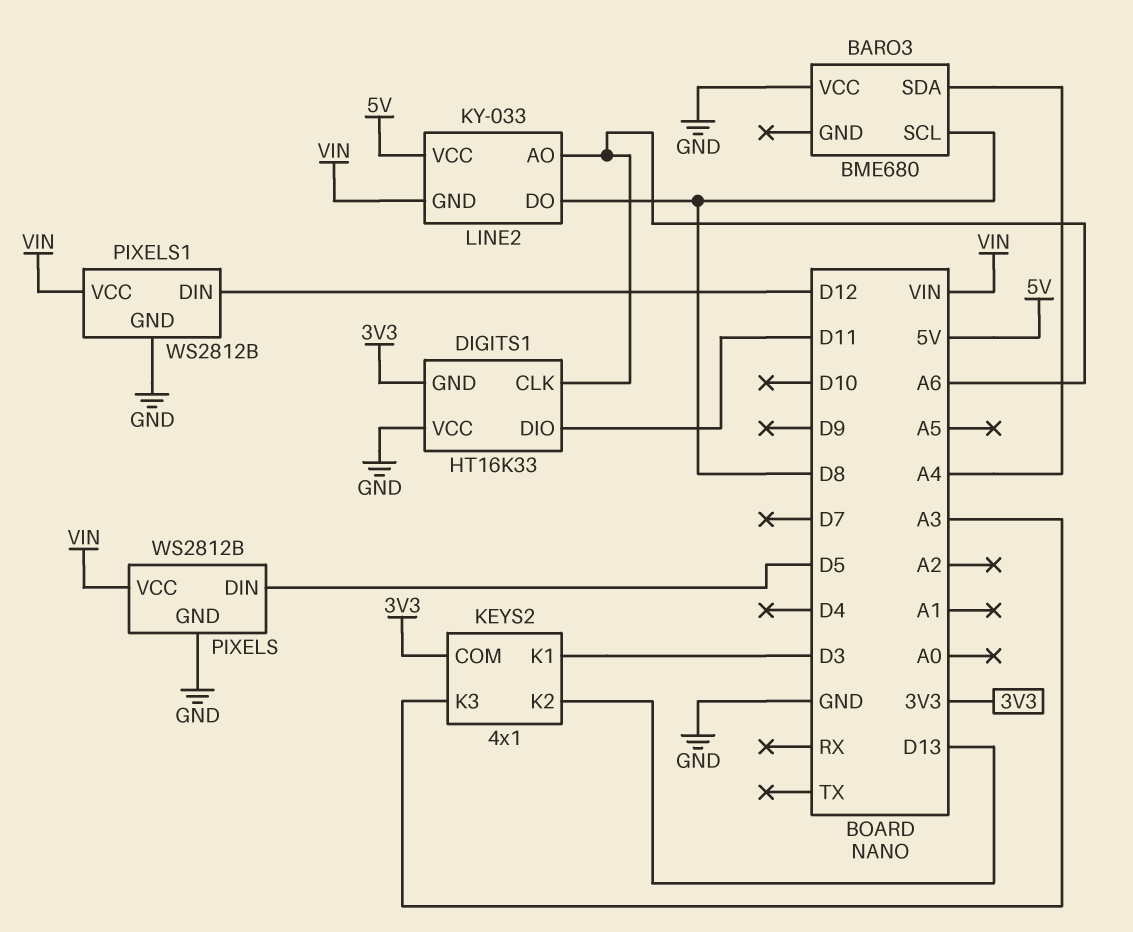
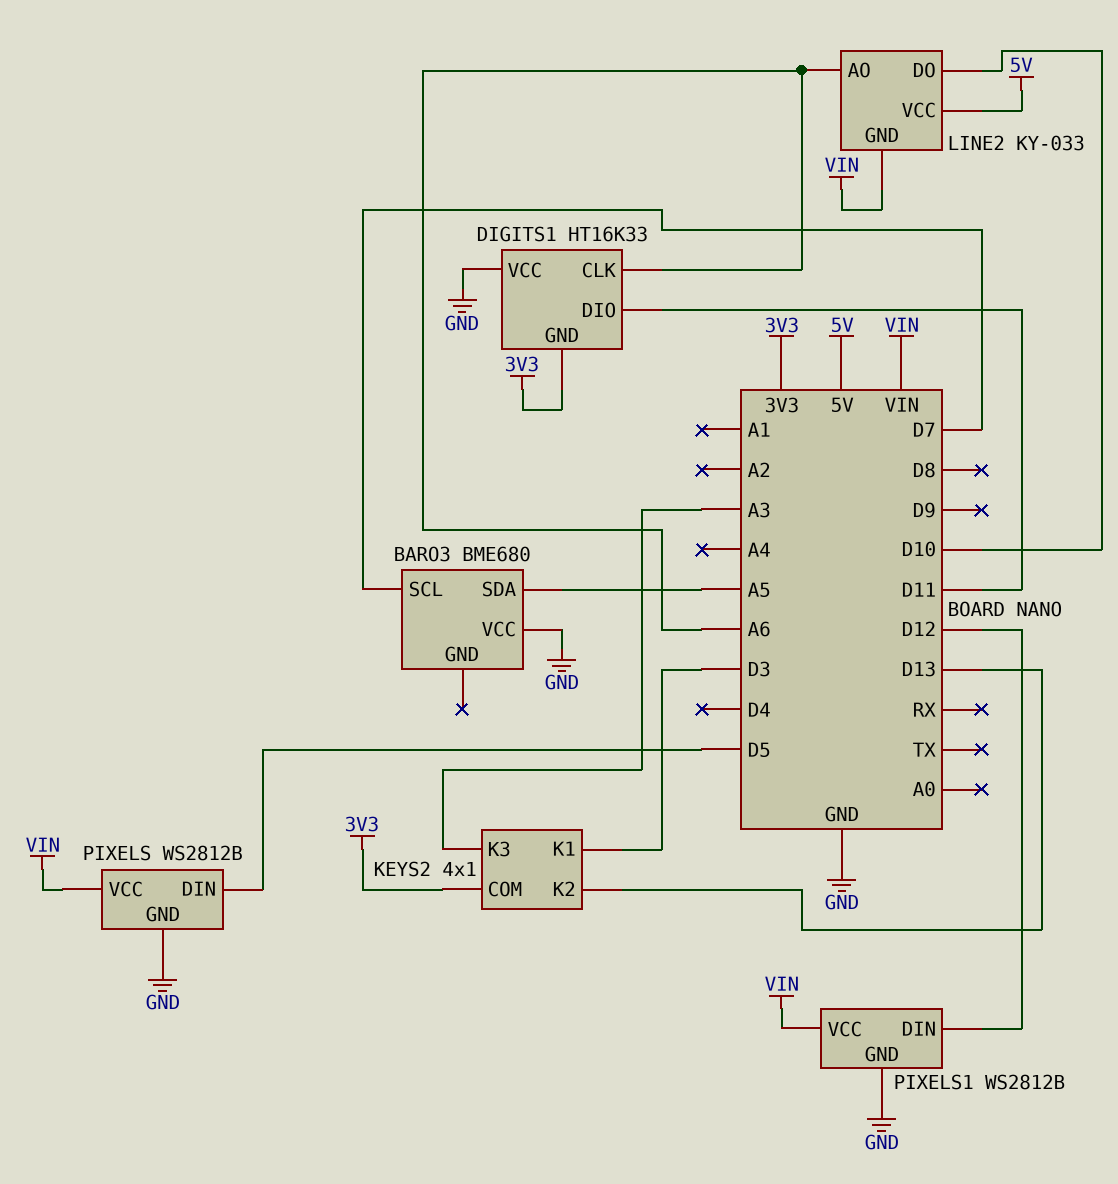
BARO3 pin SCL: D8 -> D7
BARO3 pin SDA: A4 -> A5
LINE2 pin DO: D8 -> D10

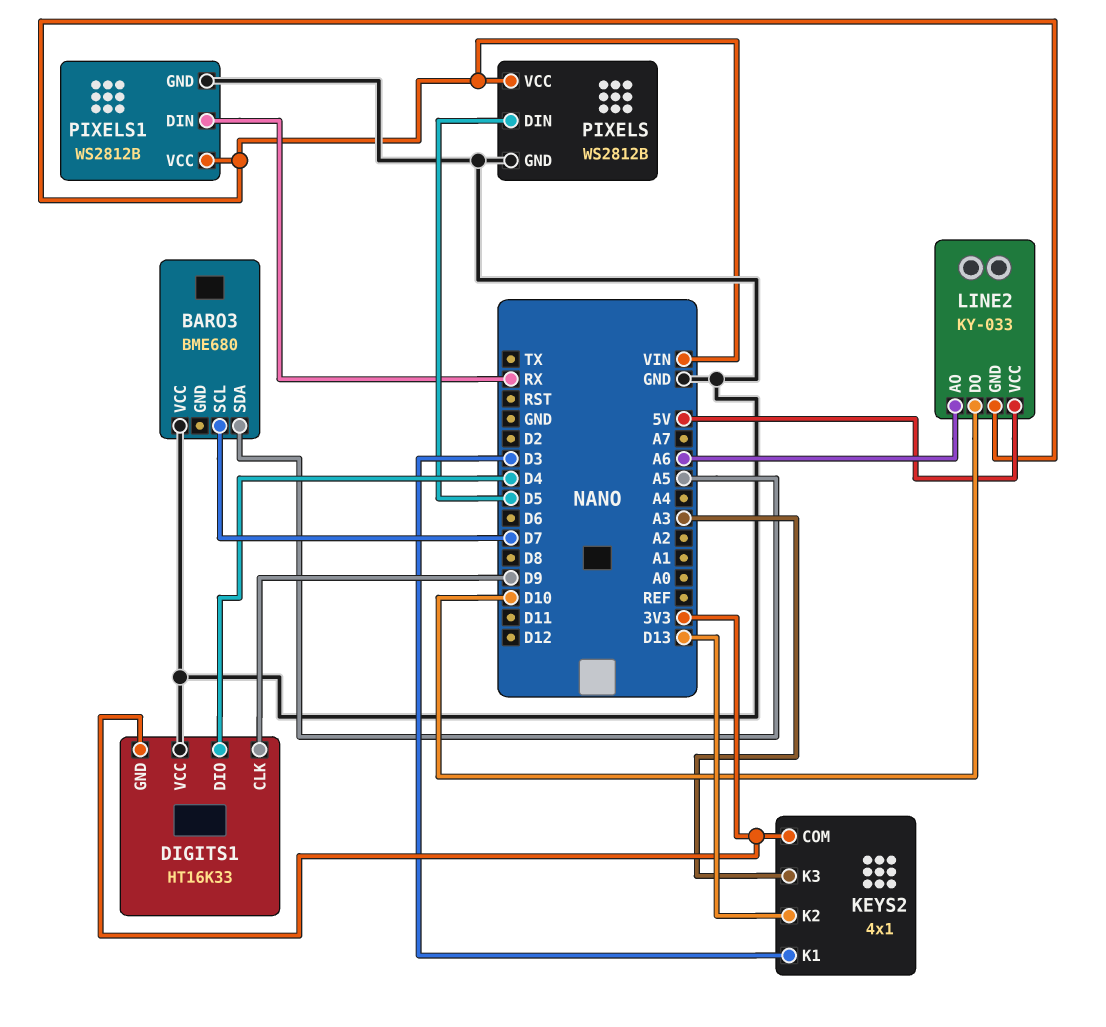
DIGITS1 pin CLK: A6 -> D9
DIGITS1 pin DIO: D11 -> D4
PIXELS1 pin DIN: D12 -> RX

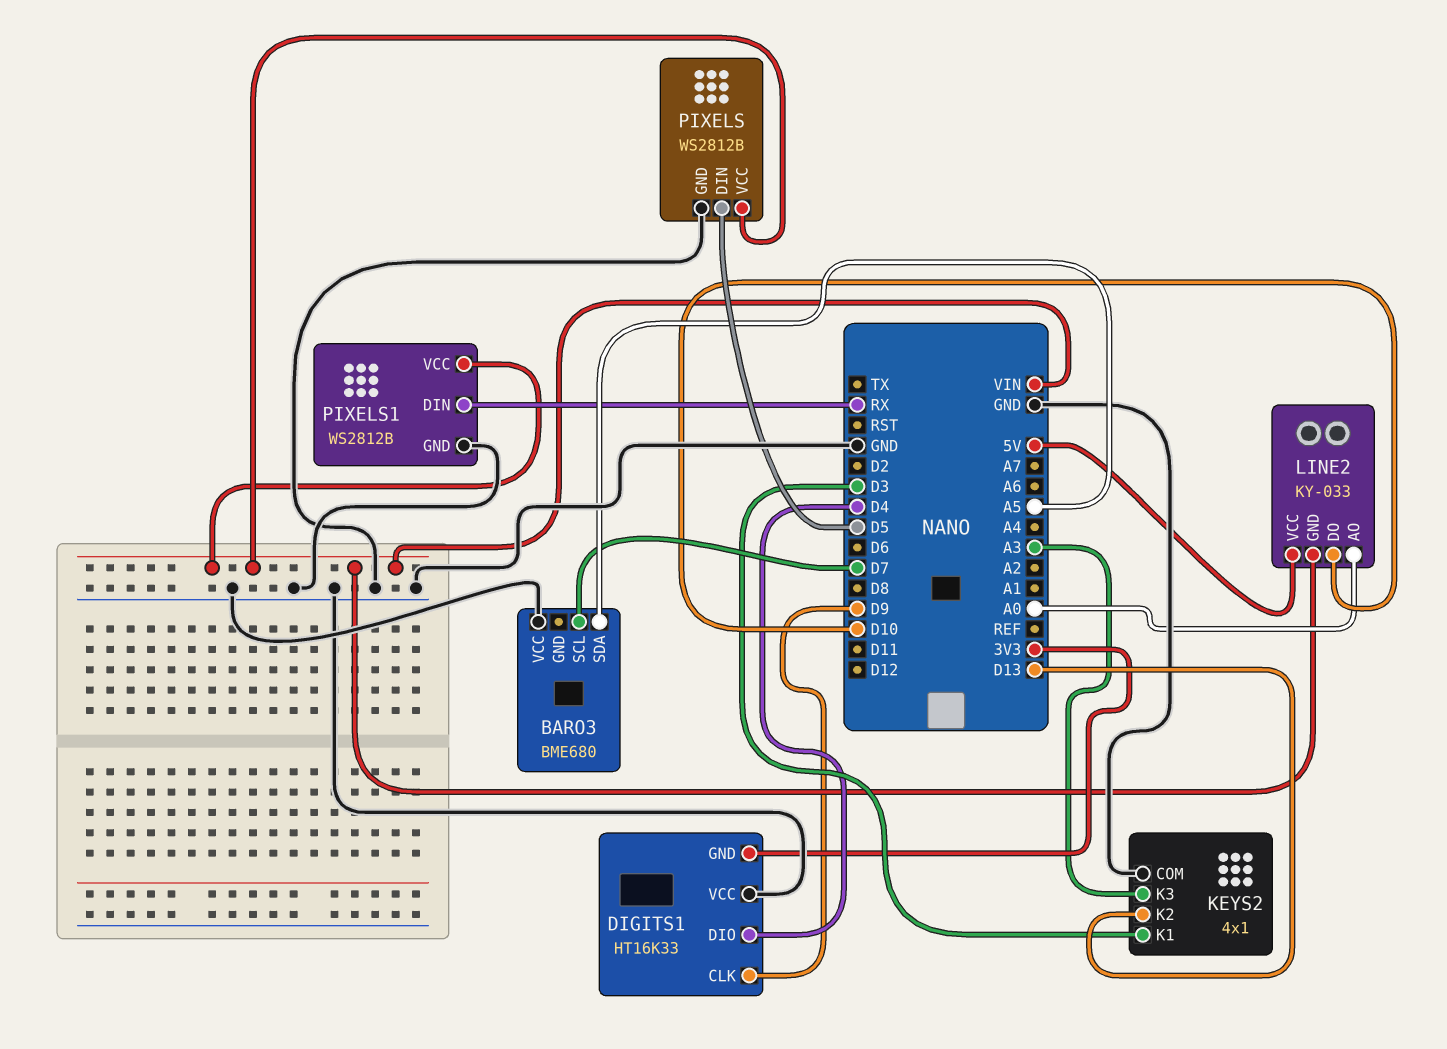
KEYS2 pin COM: 3V3 -> GND
LINE2 pin AO: A6 -> A0

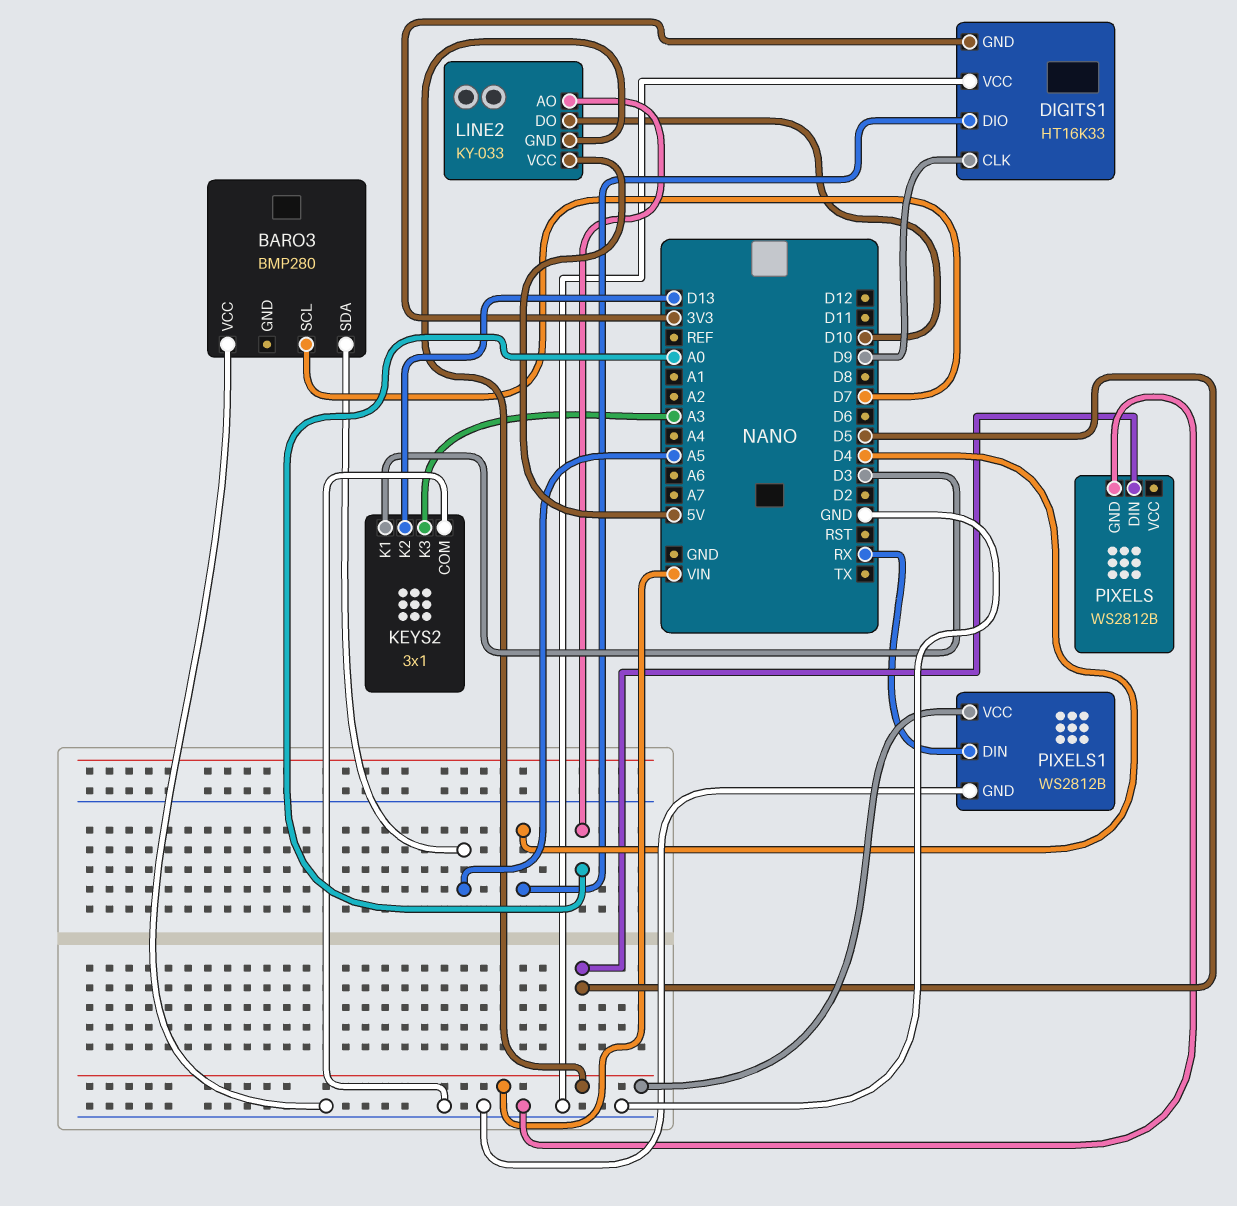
BARO3: BME680 -> BMP280
KEYS2: 4x1 -> 3x1
PIXELS pin VCC: VIN -> none

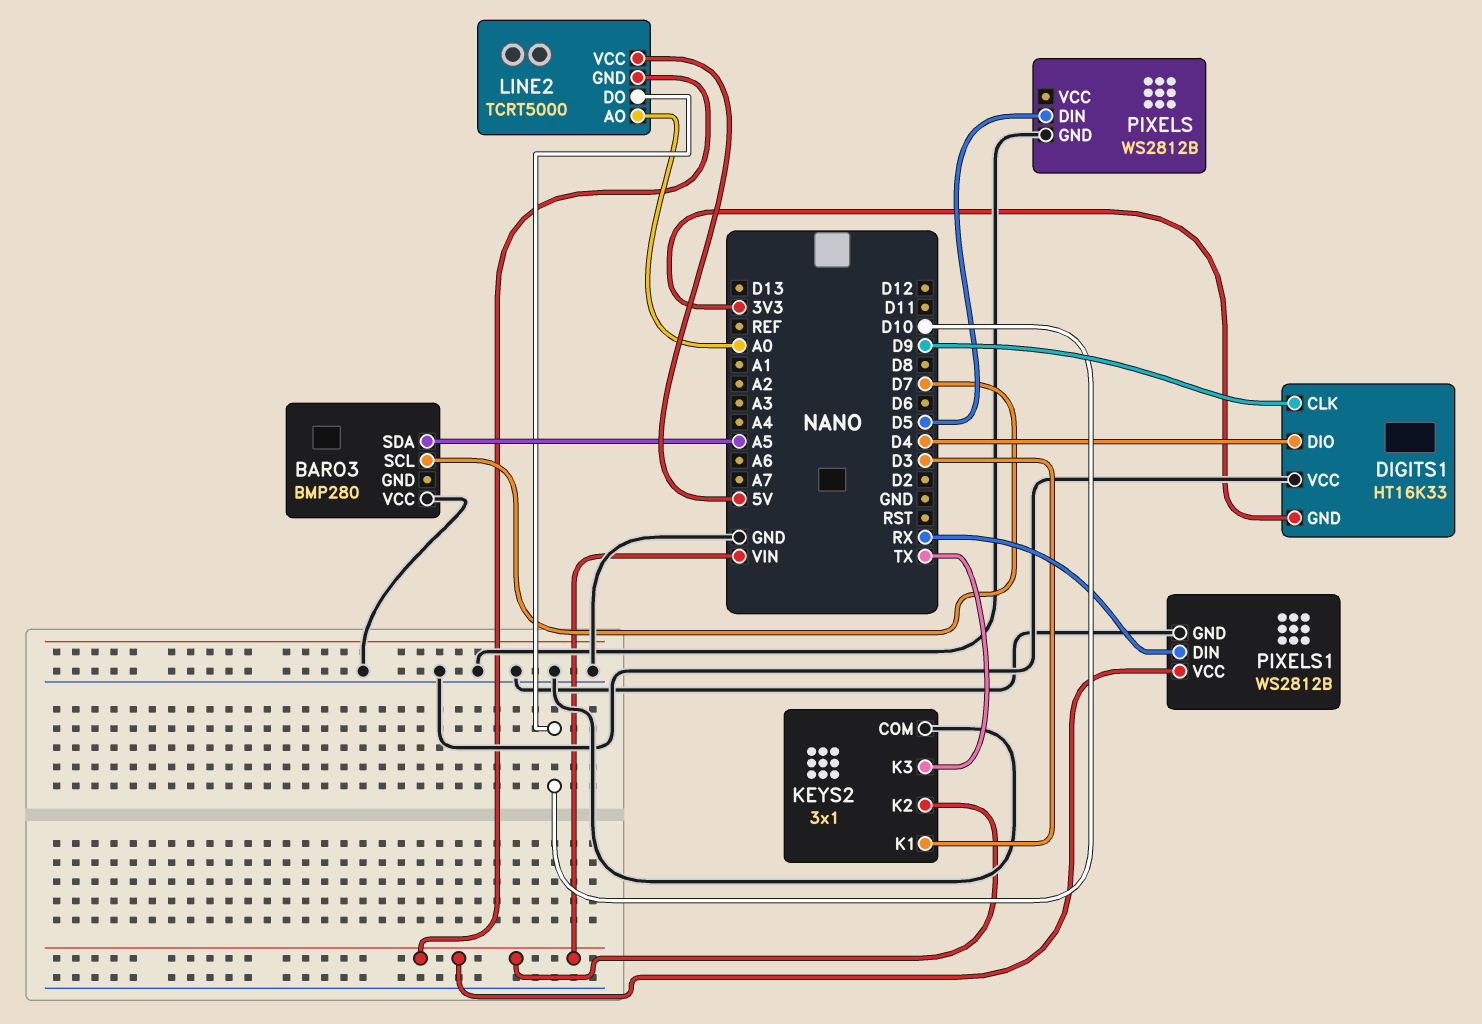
KEYS2 pin K2: D13 -> VIN
KEYS2 pin K3: A3 -> TX
LINE2: KY-033 -> TCRT5000

